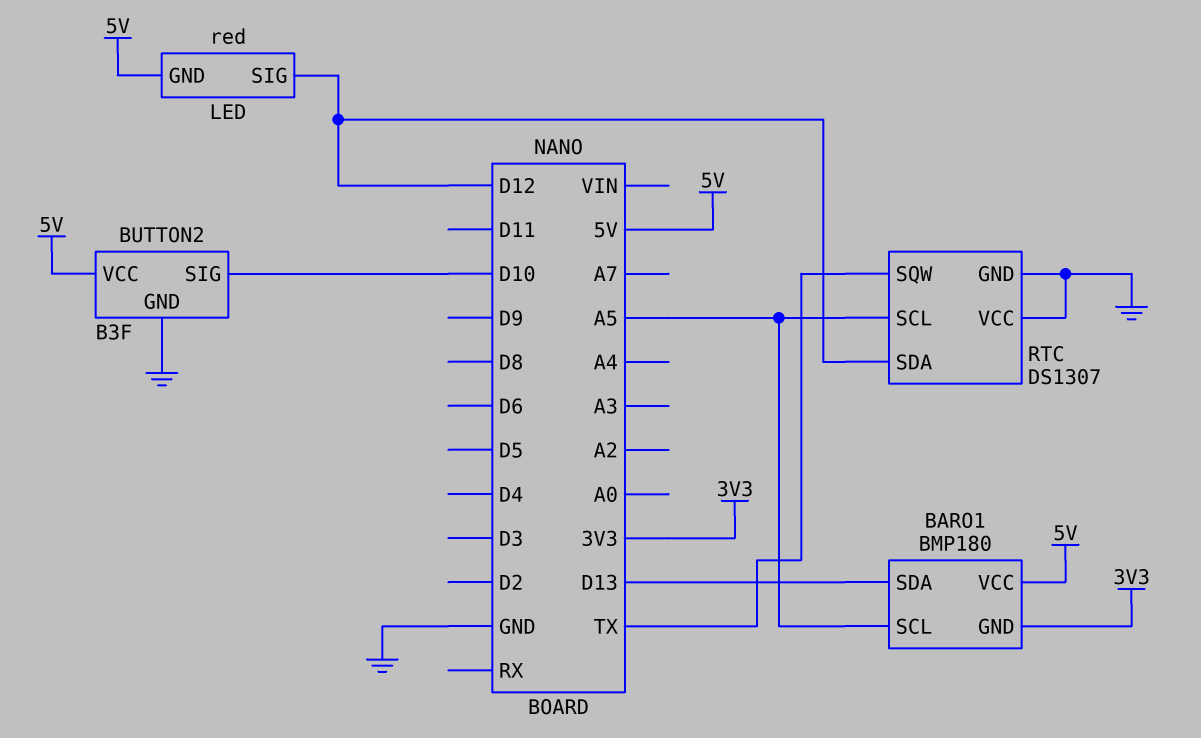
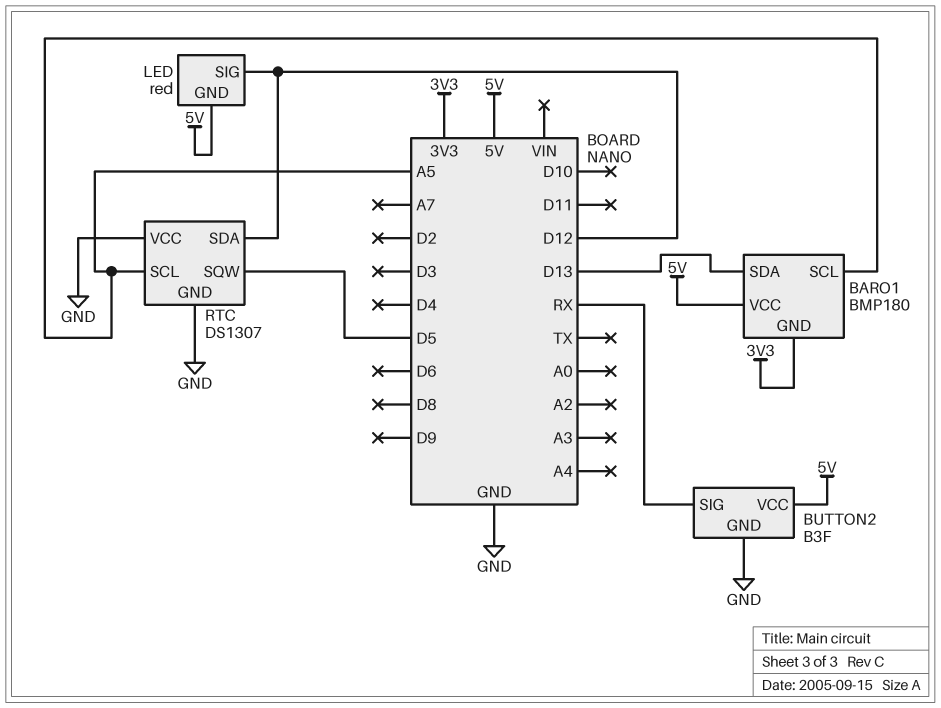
BUTTON2 pin SIG: D10 -> RX
RTC pin SQW: TX -> D5

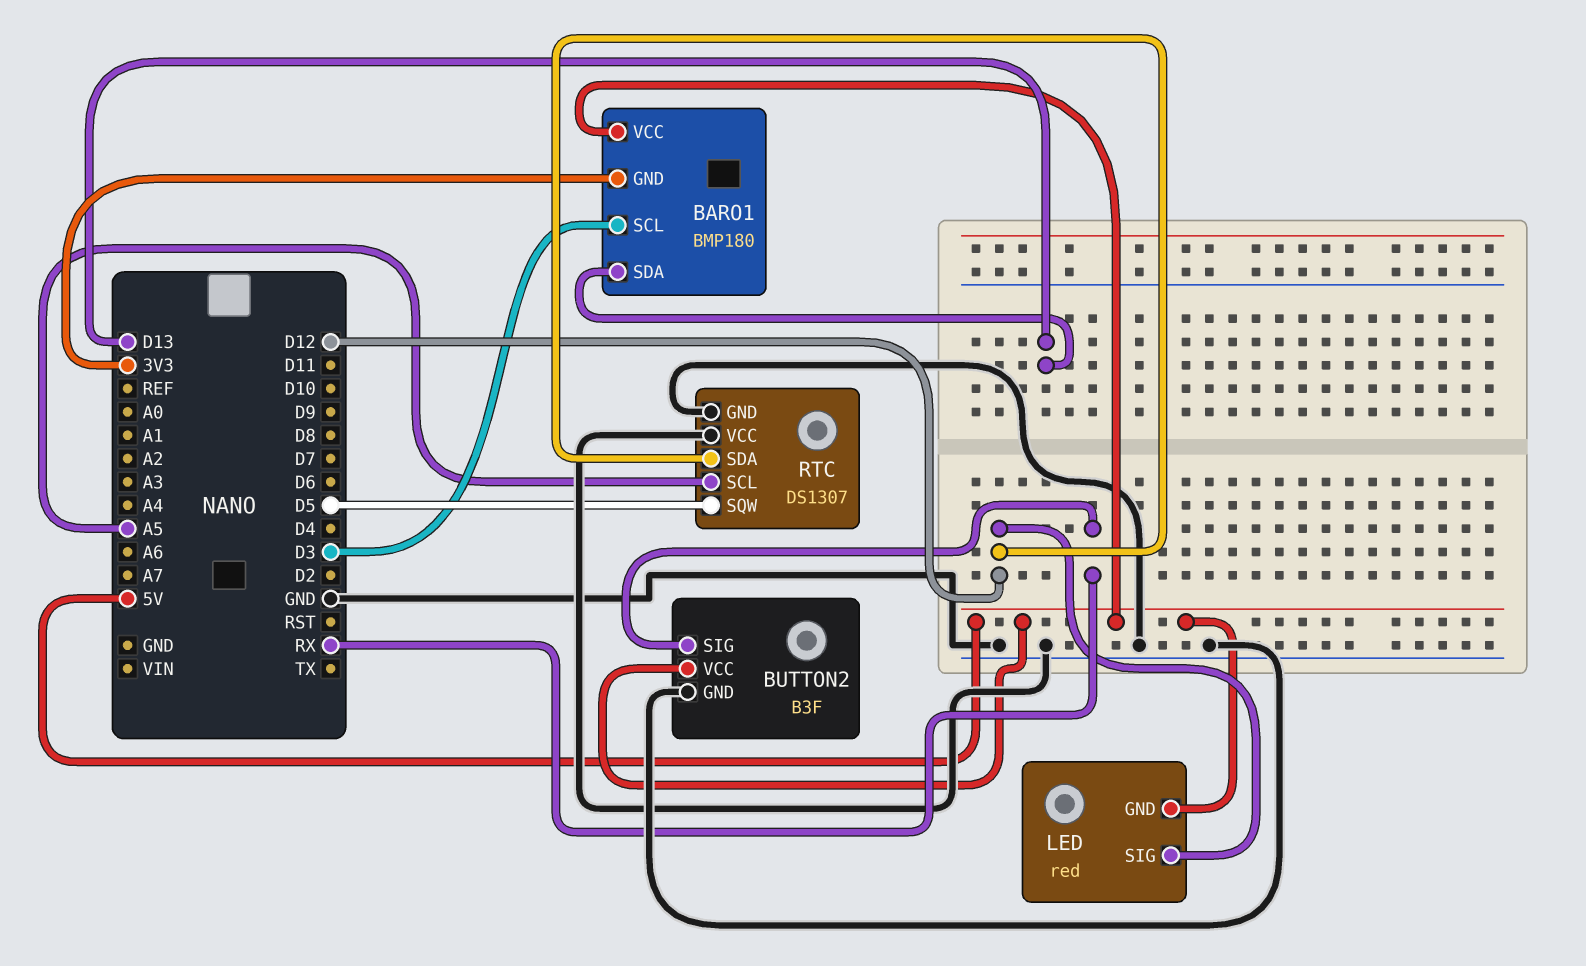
BARO1 pin SCL: A5 -> D3

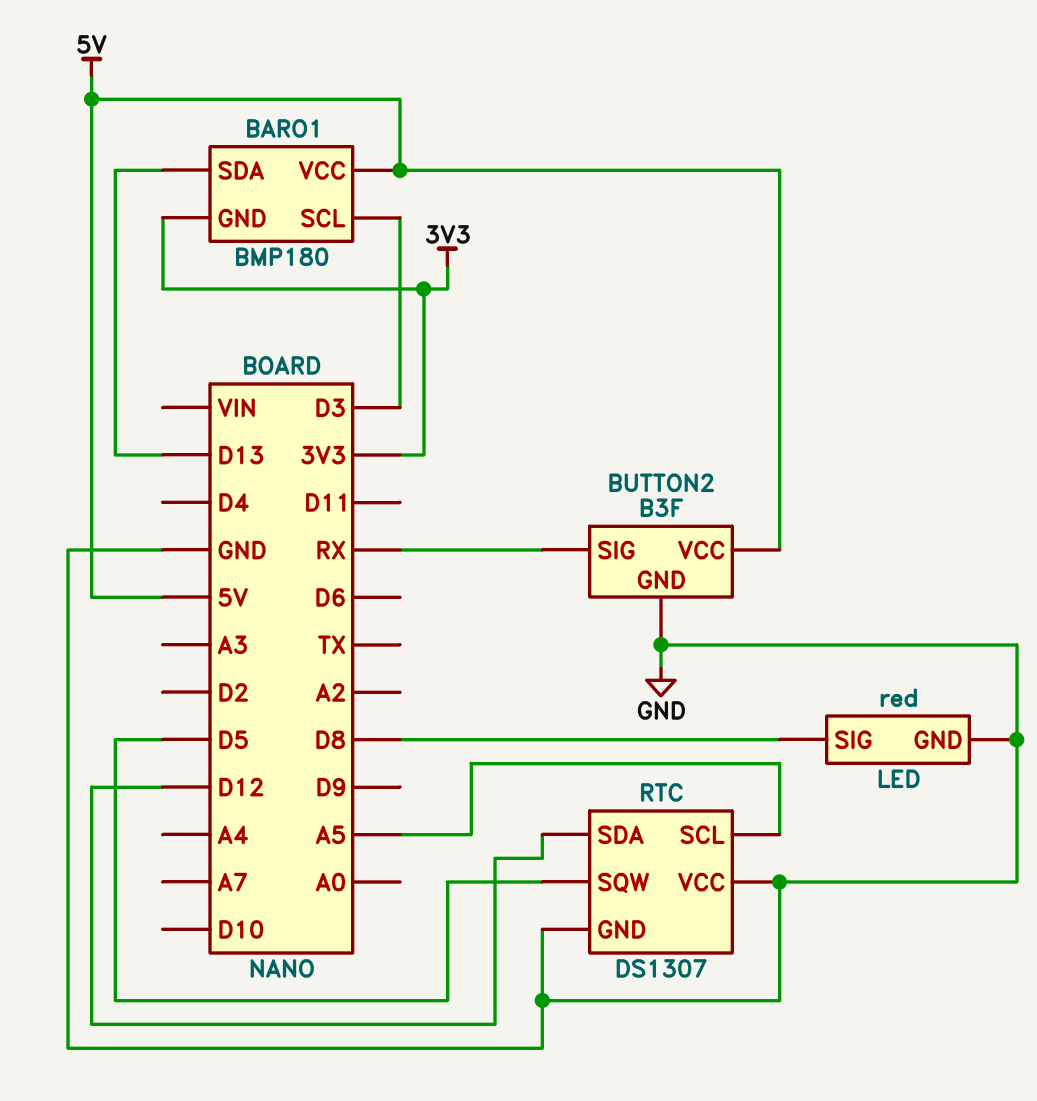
LED pin GND: 5V -> GND
LED pin SIG: D12 -> D8

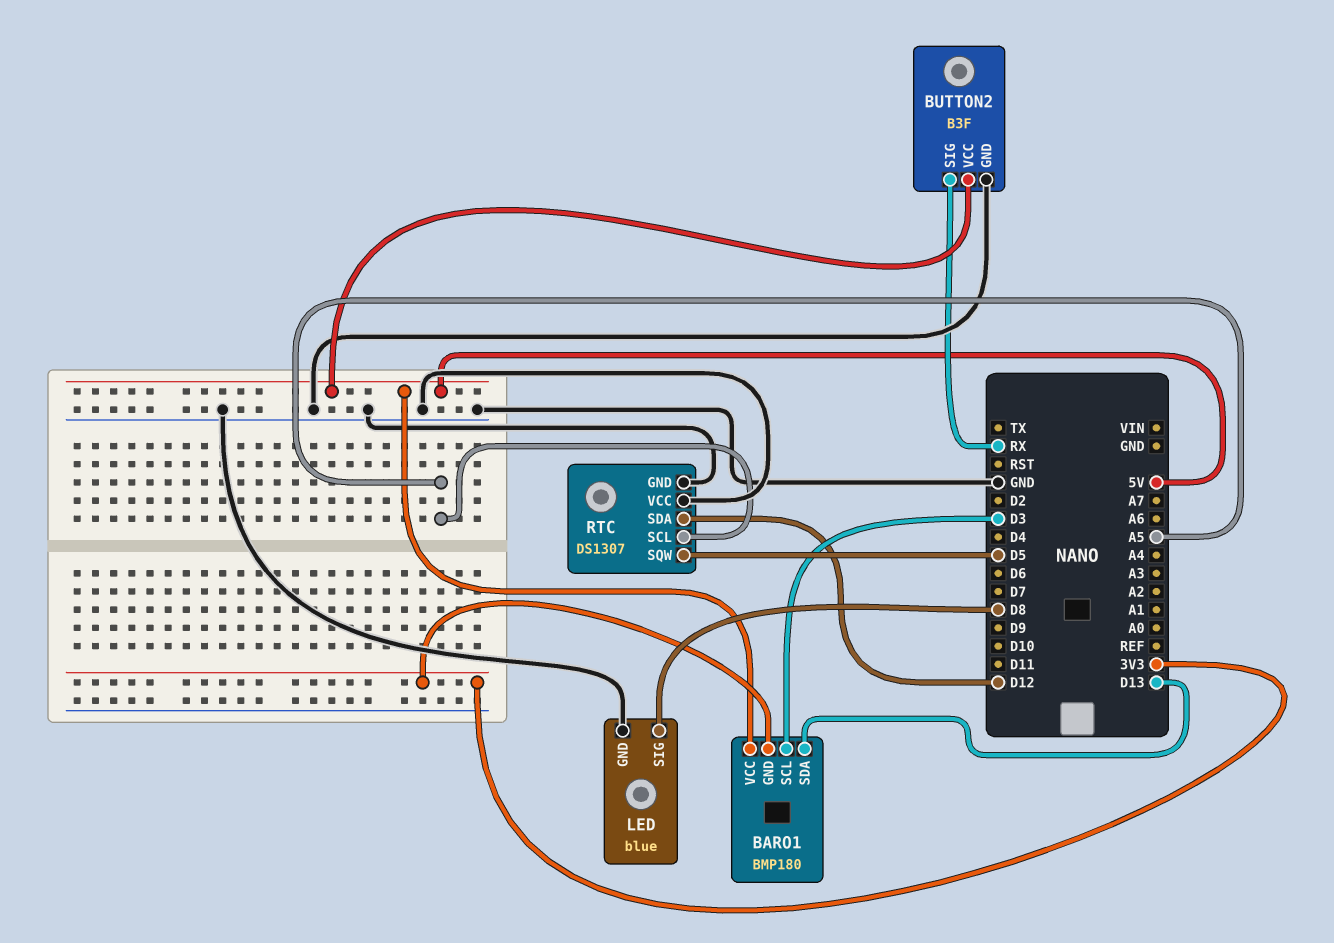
LED: red -> blue

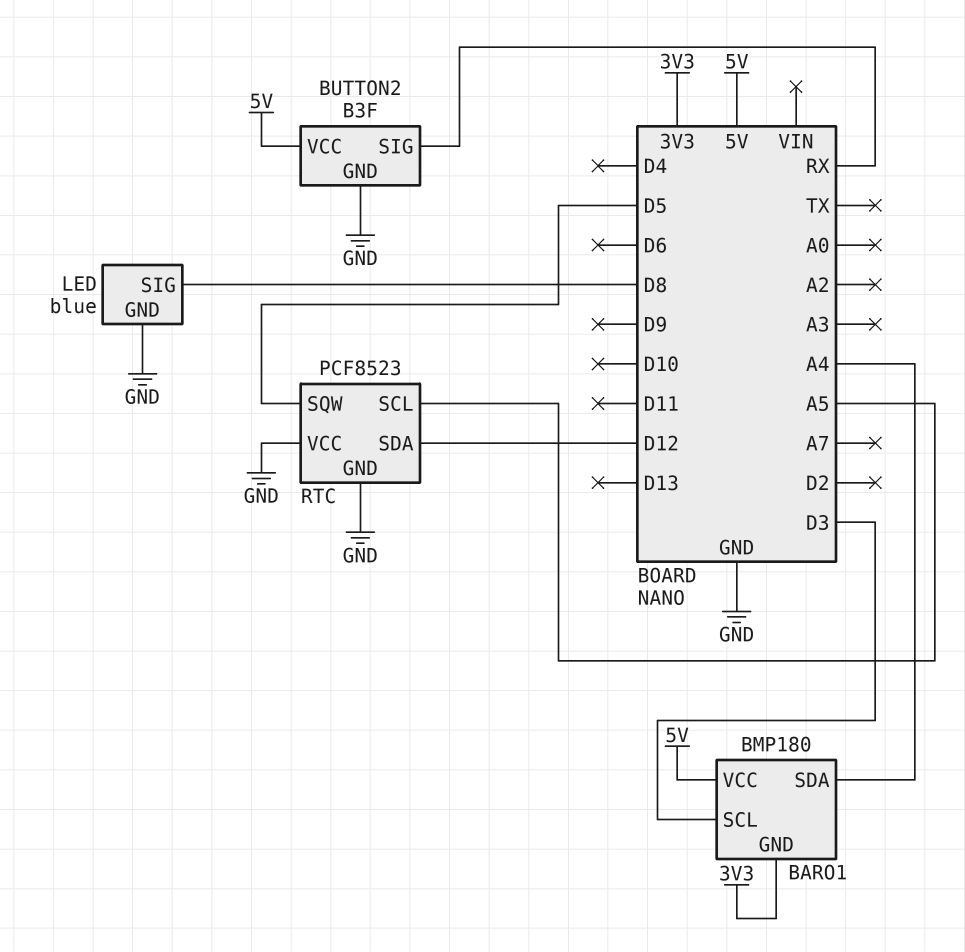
BARO1 pin SDA: D13 -> A4
RTC: DS1307 -> PCF8523

